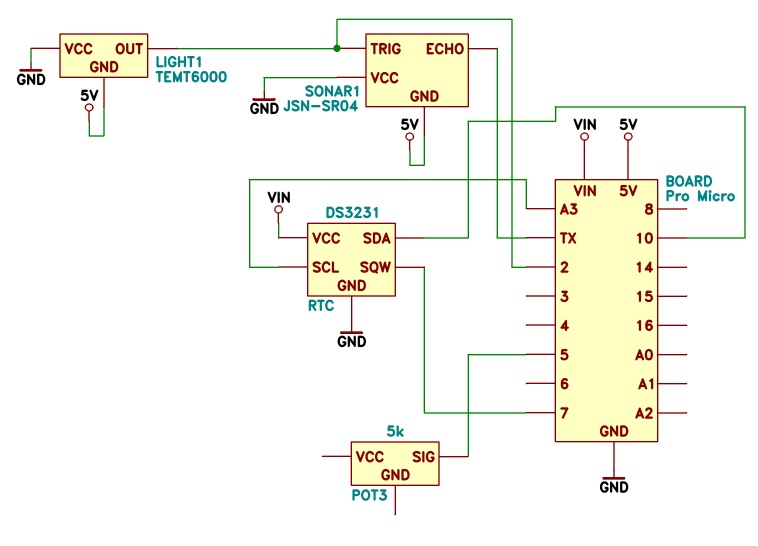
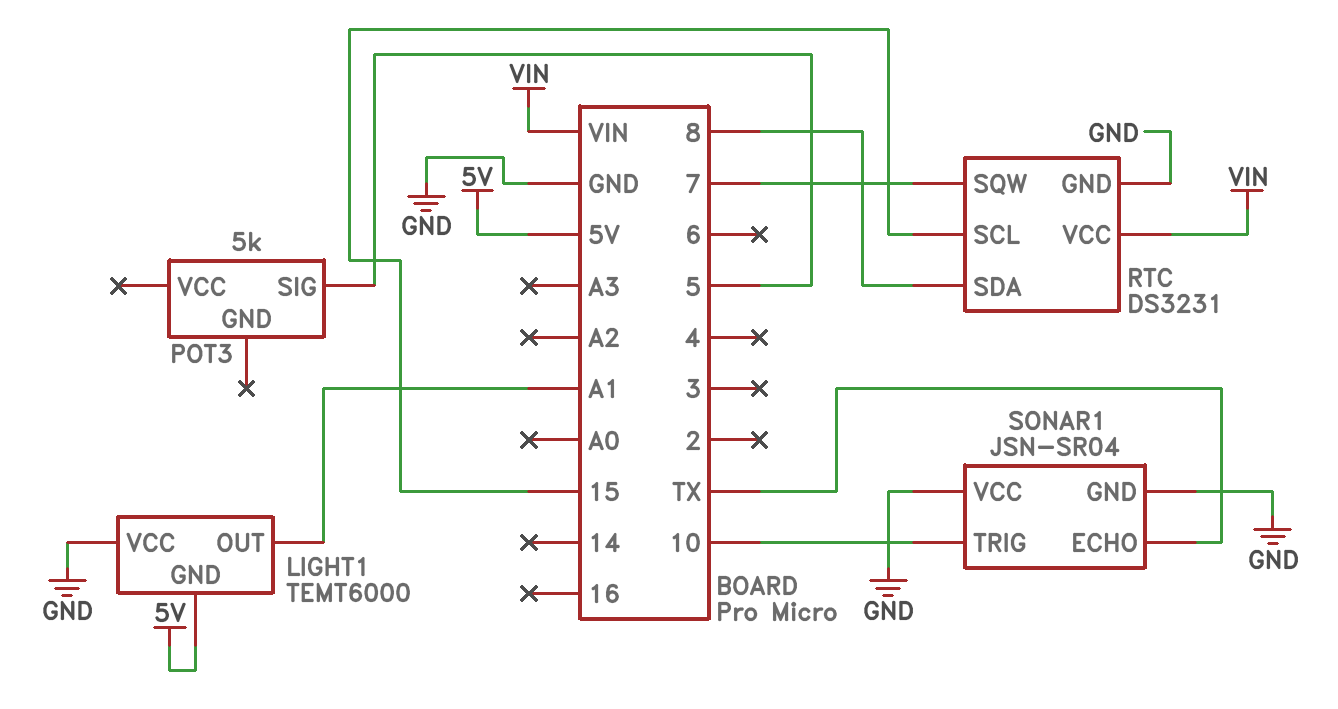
LIGHT1 pin OUT: 2 -> A1
RTC pin SCL: A3 -> 15
RTC pin SDA: 10 -> 8
SONAR1 pin GND: 5V -> GND
SONAR1 pin TRIG: 2 -> 10

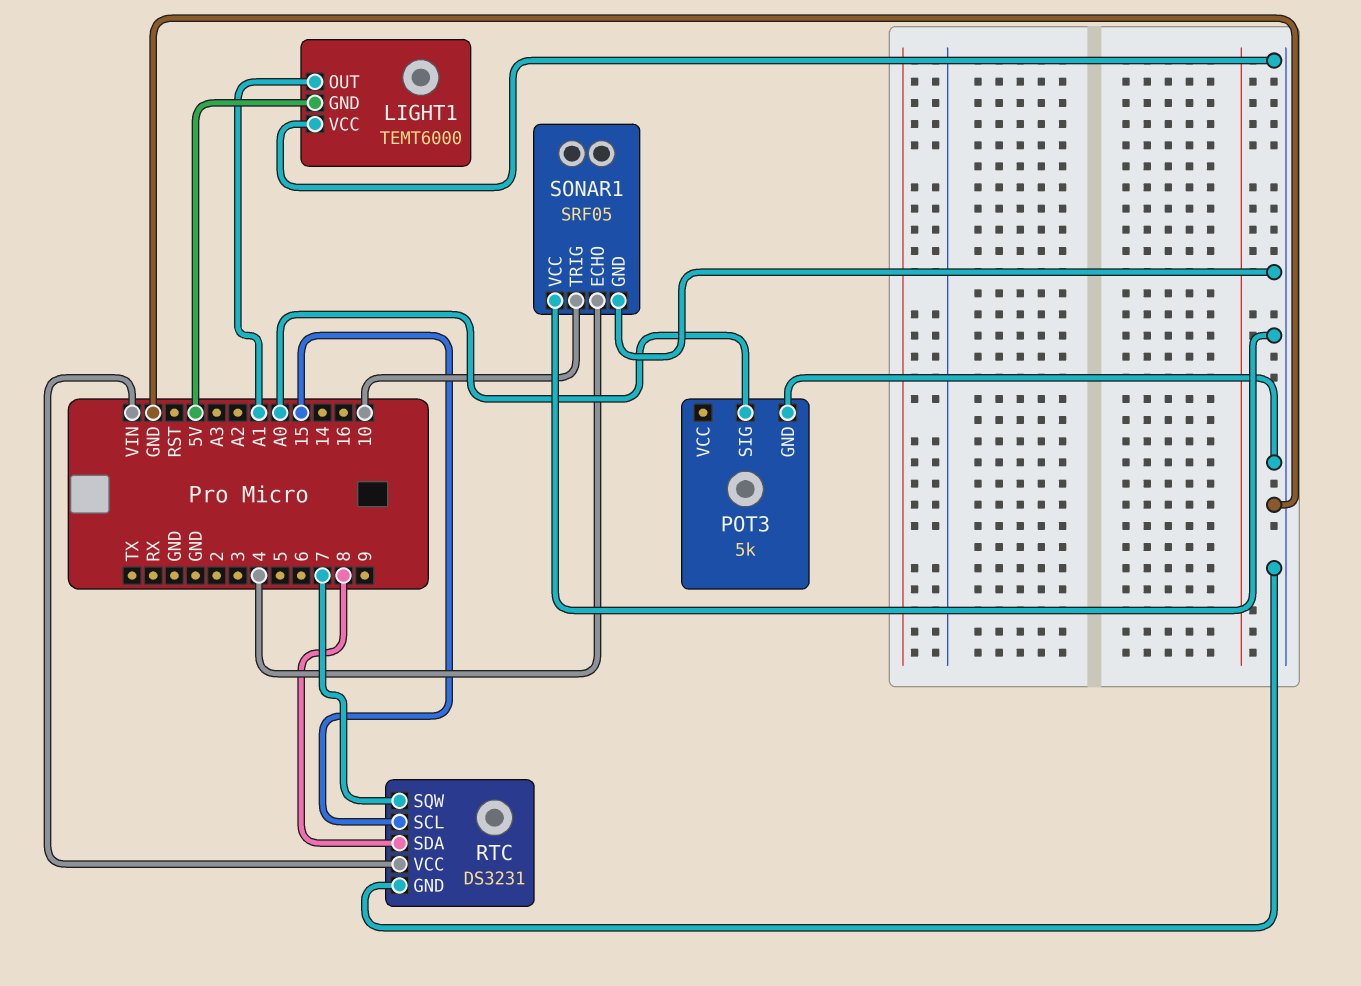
POT3 pin GND: none -> GND
POT3 pin SIG: 5 -> A0
SONAR1: JSN-SR04 -> SRF05
SONAR1 pin ECHO: TX -> 4

